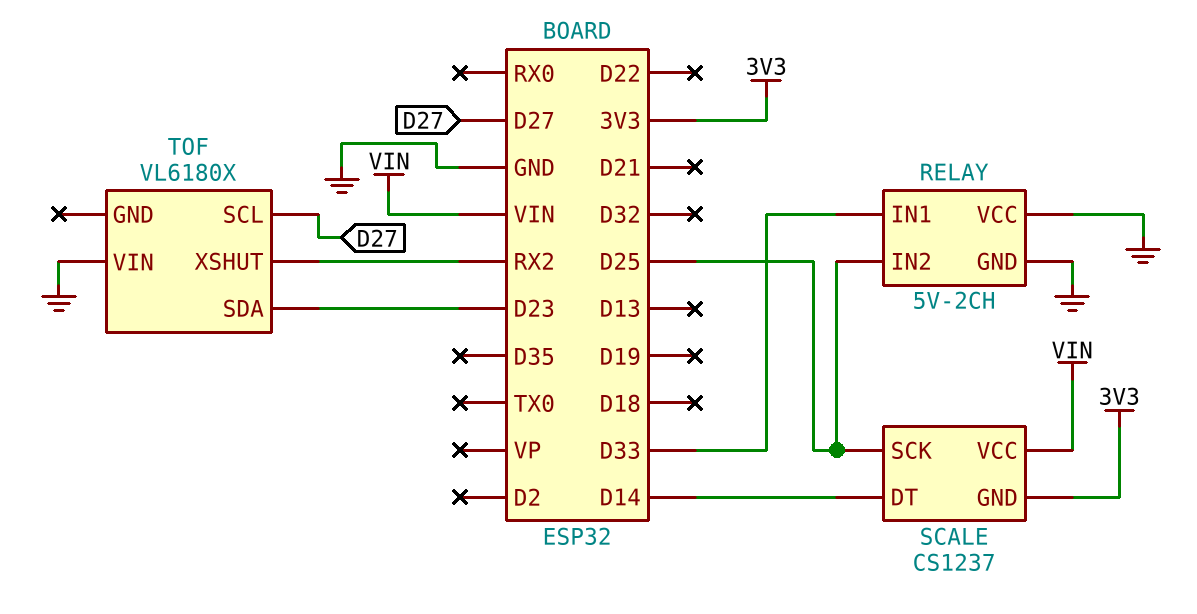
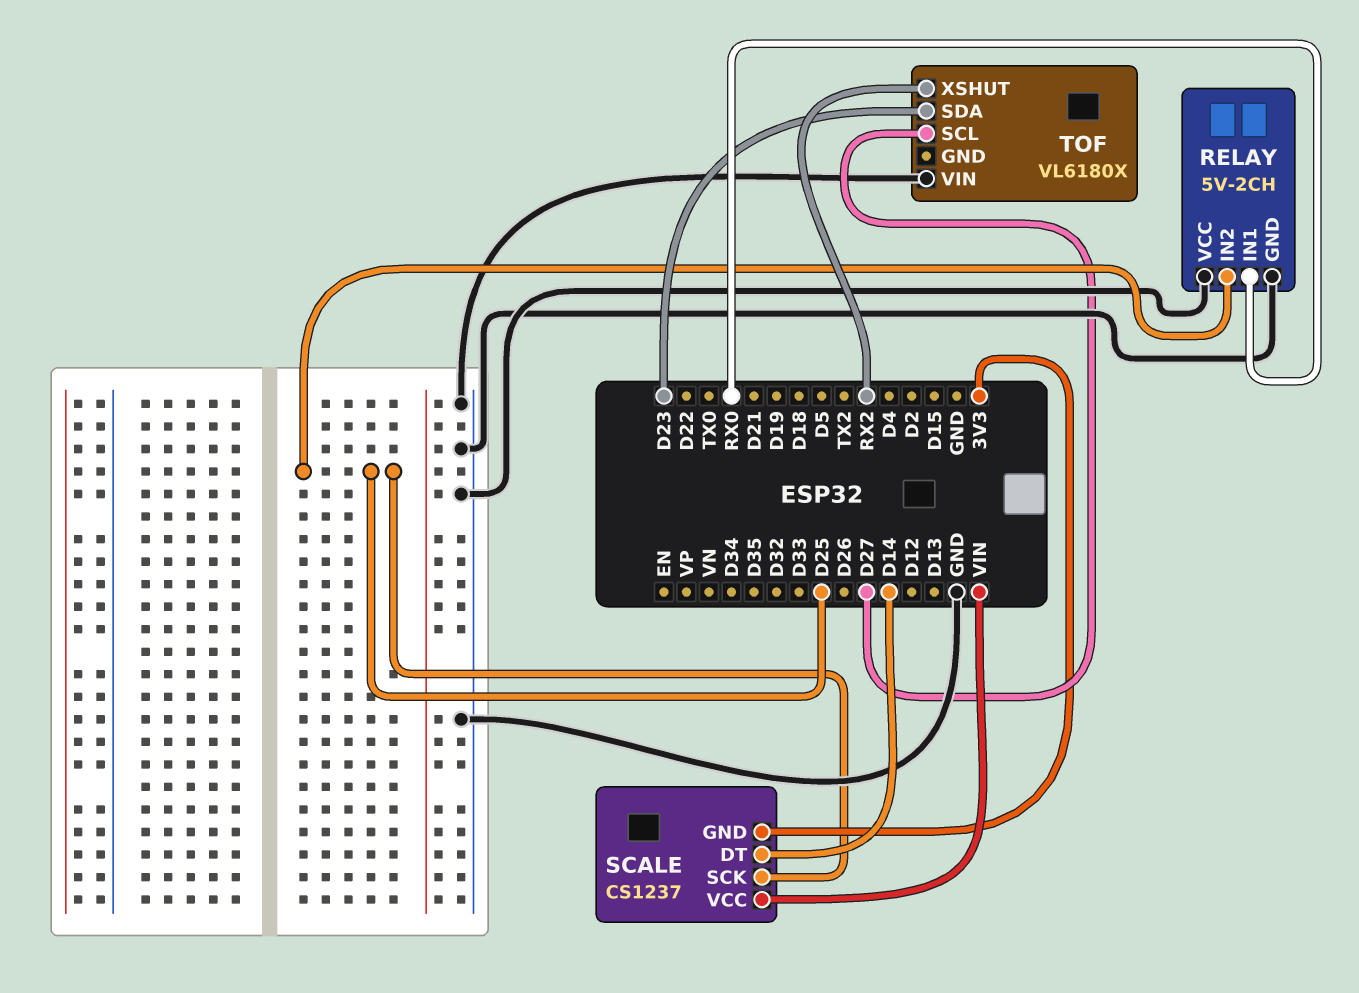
RELAY pin IN1: D33 -> RX0

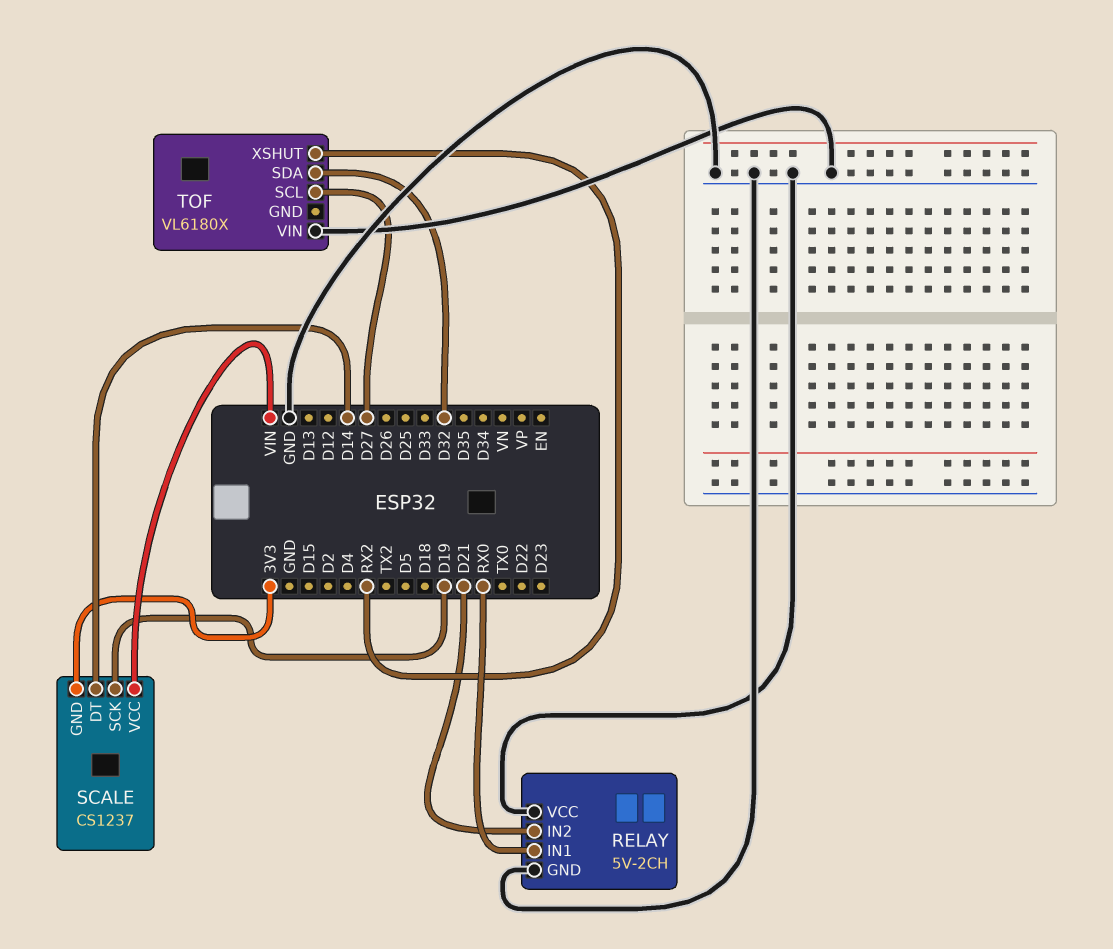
RELAY pin IN2: D25 -> D21
SCALE pin SCK: D25 -> D19
TOF pin SDA: D23 -> D32

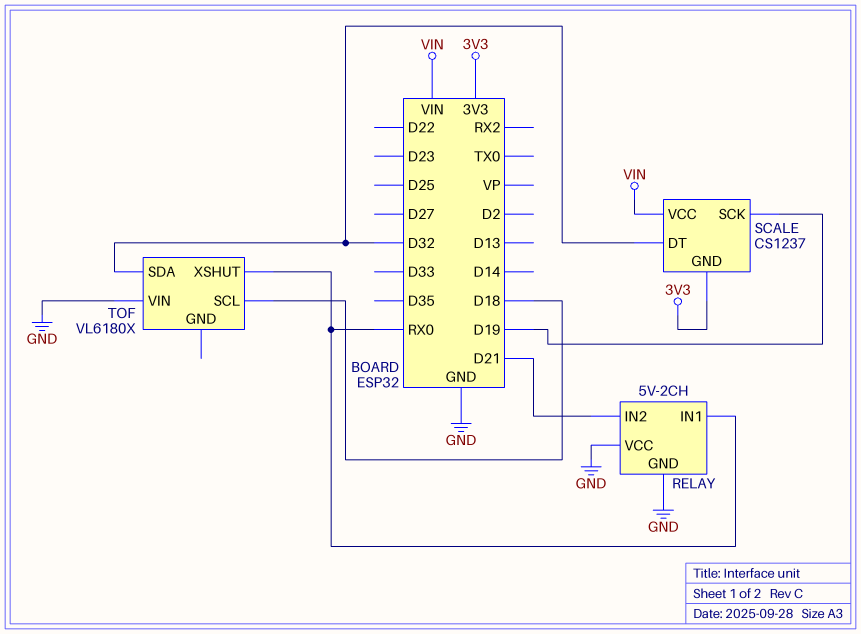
SCALE pin DT: D14 -> D32
TOF pin SCL: D27 -> D18
TOF pin XSHUT: RX2 -> RX0

